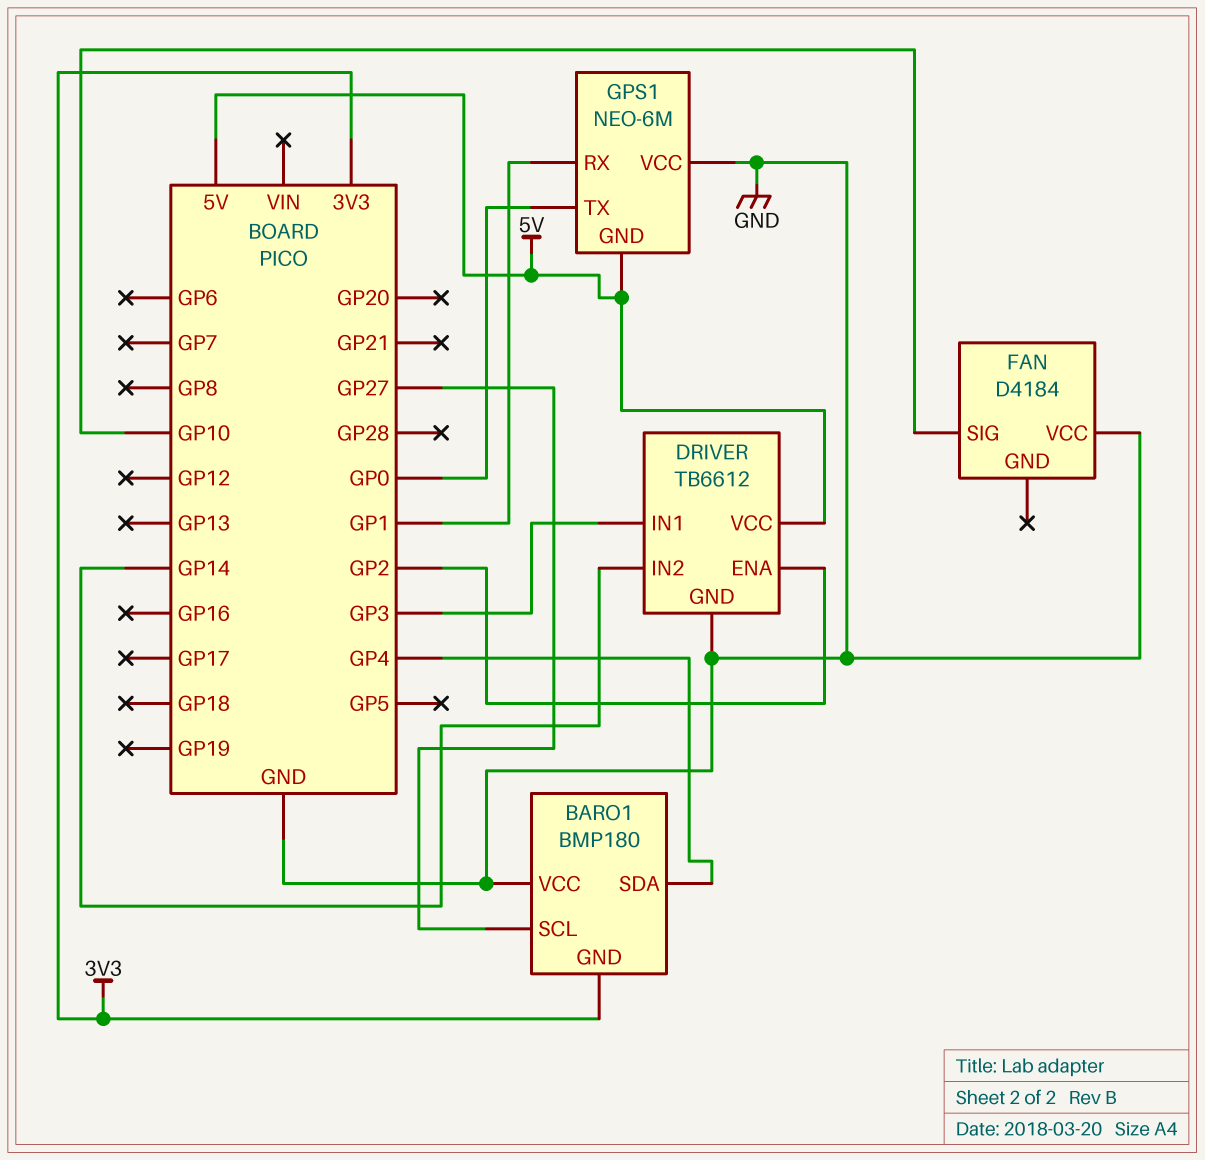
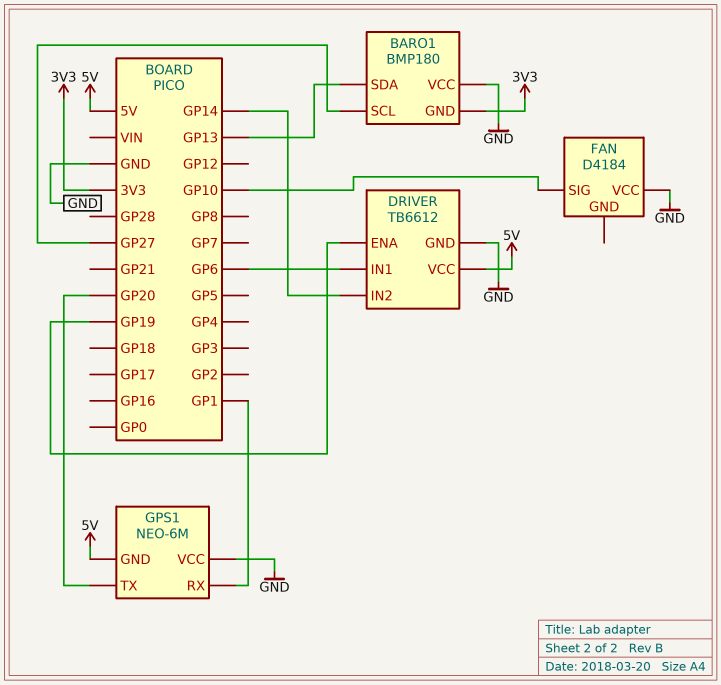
BARO1 pin SDA: GP4 -> GP13
DRIVER pin ENA: GP2 -> GP19
DRIVER pin IN1: GP3 -> GP6
GPS1 pin TX: GP0 -> GP20

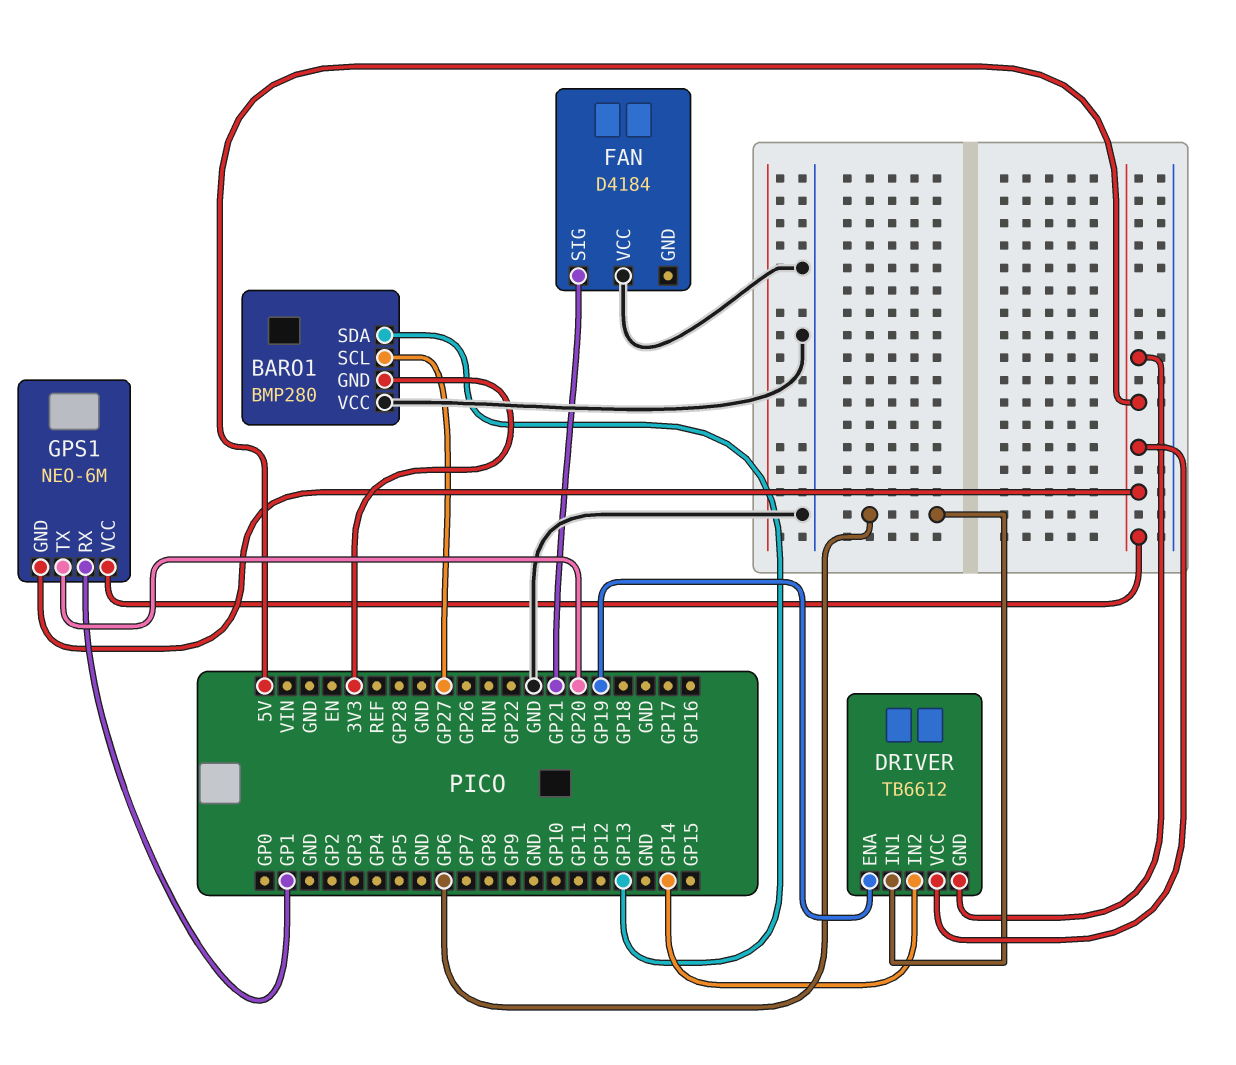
BARO1: BMP180 -> BMP280
DRIVER pin GND: GND -> 5V
FAN pin SIG: GP10 -> GP21
GPS1 pin VCC: GND -> 5V

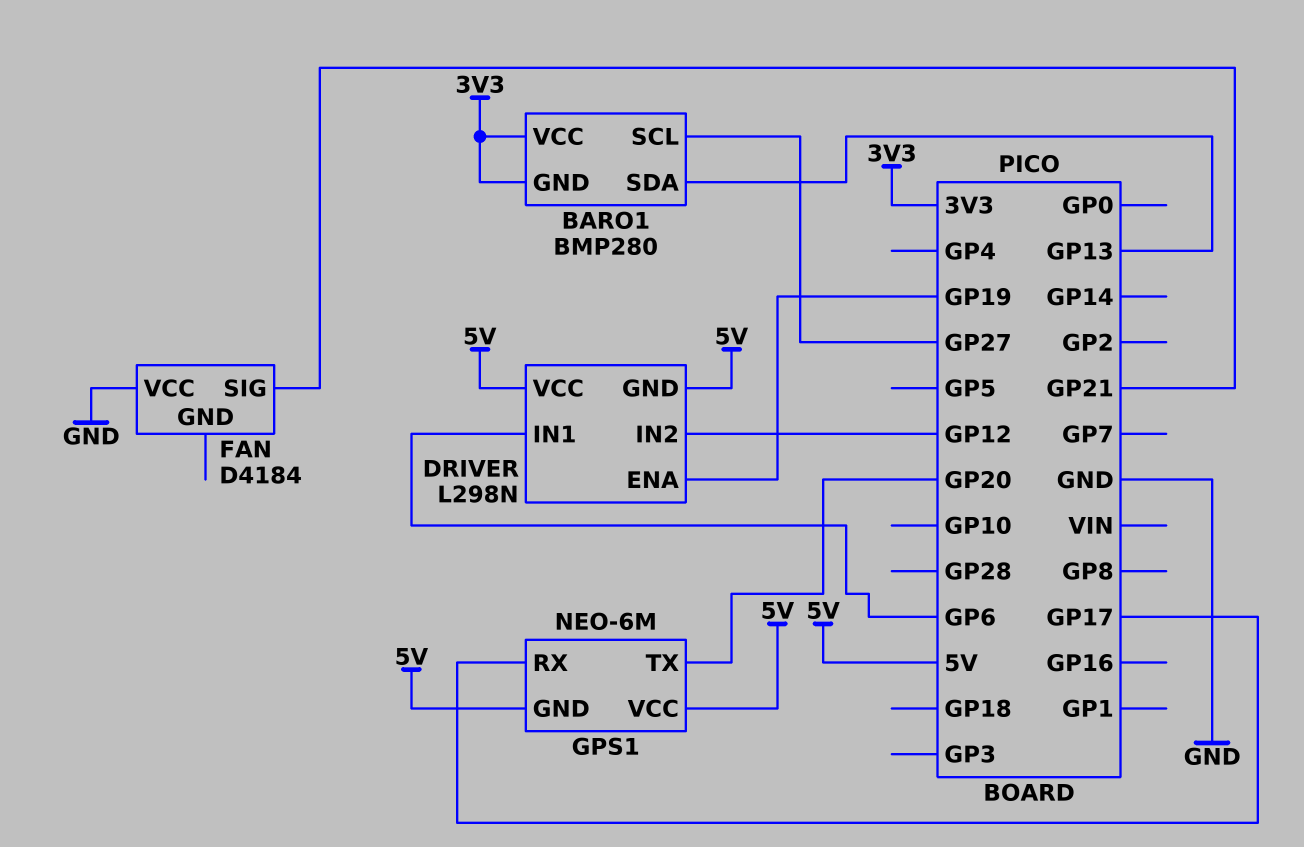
BARO1 pin VCC: GND -> 3V3
DRIVER: TB6612 -> L298N
DRIVER pin IN2: GP14 -> GP12
GPS1 pin RX: GP1 -> GP17

